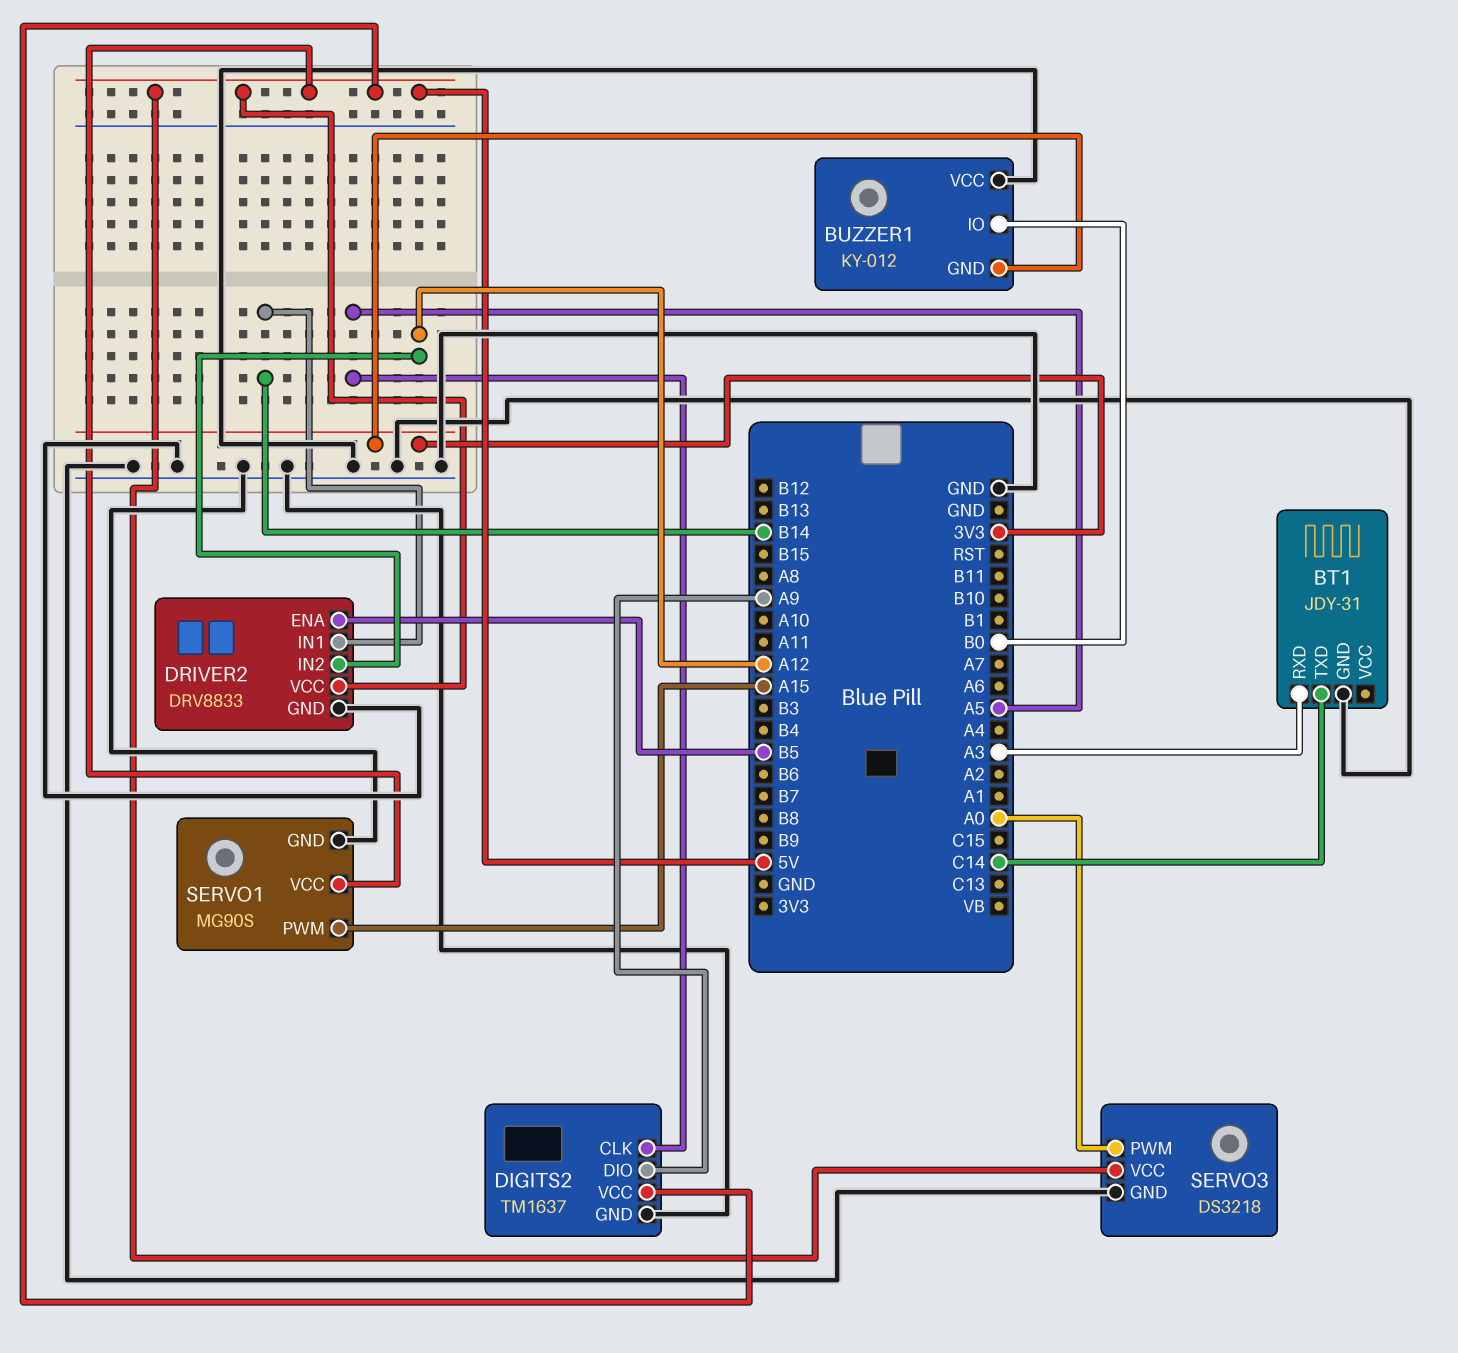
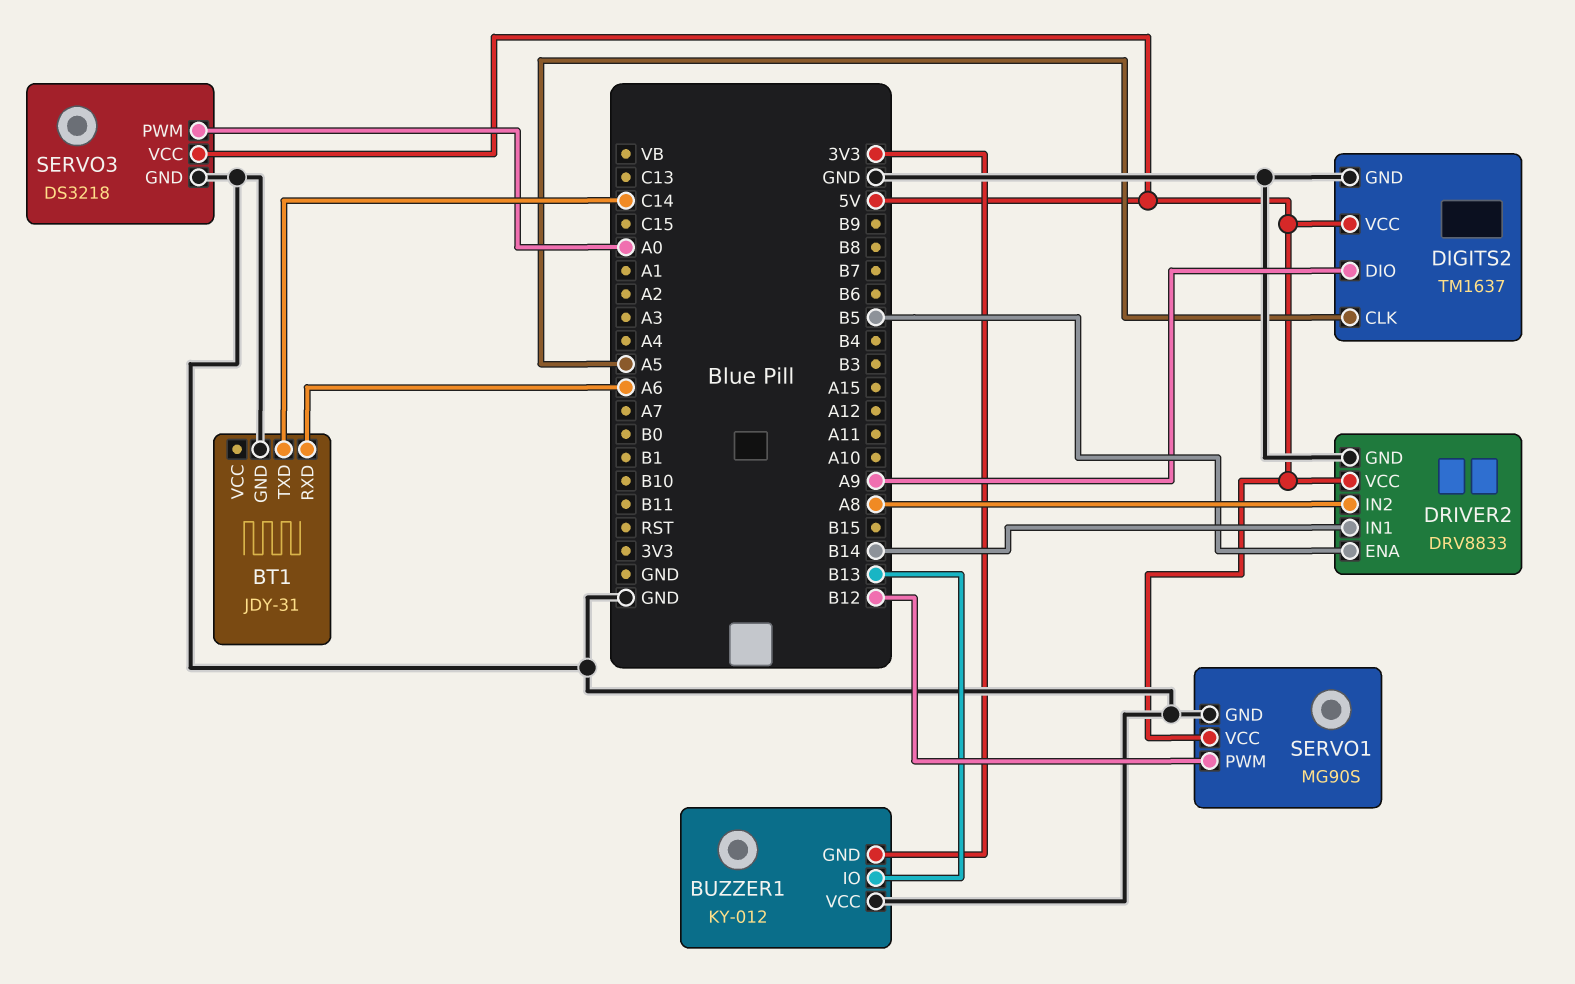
BT1 pin RXD: A3 -> A6
BUZZER1 pin IO: B0 -> B13
DRIVER2 pin IN2: A12 -> A8
SERVO1 pin PWM: A15 -> B12

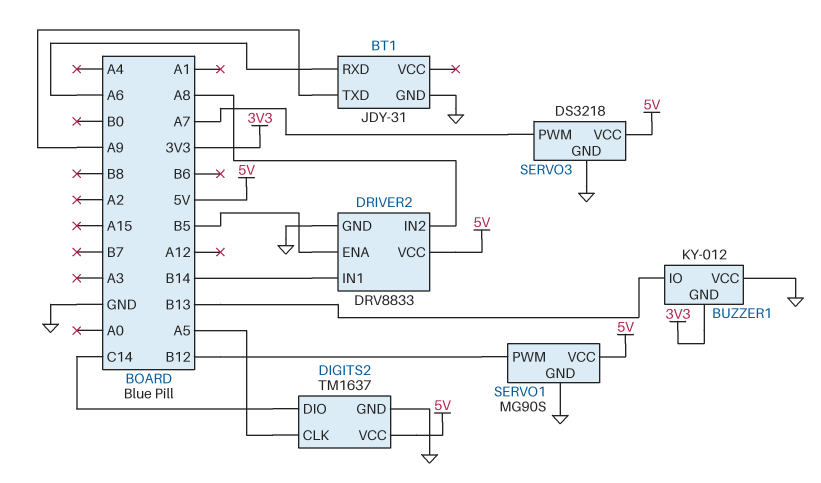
BT1 pin TXD: C14 -> A9
DIGITS2 pin DIO: A9 -> C14
SERVO3 pin PWM: A0 -> A7

